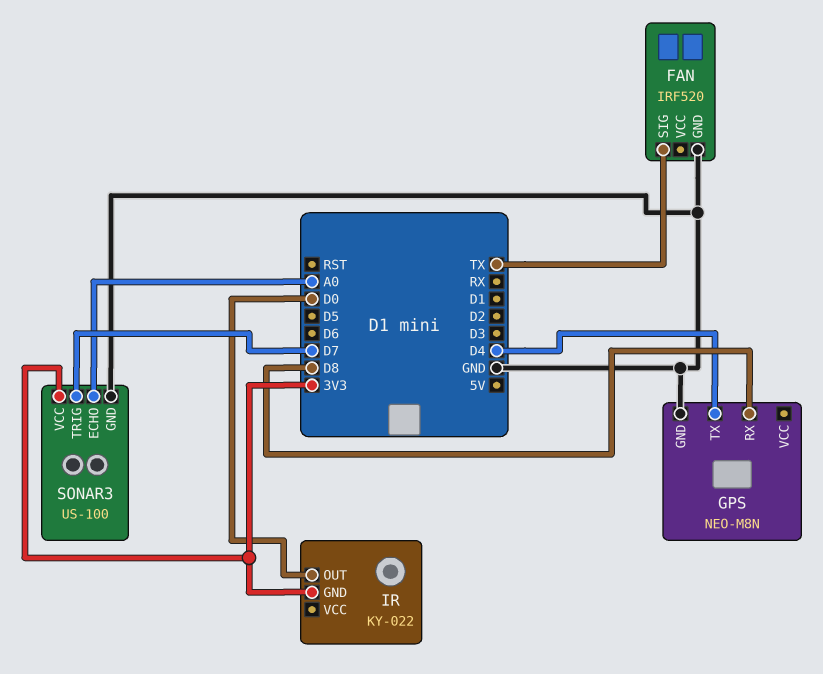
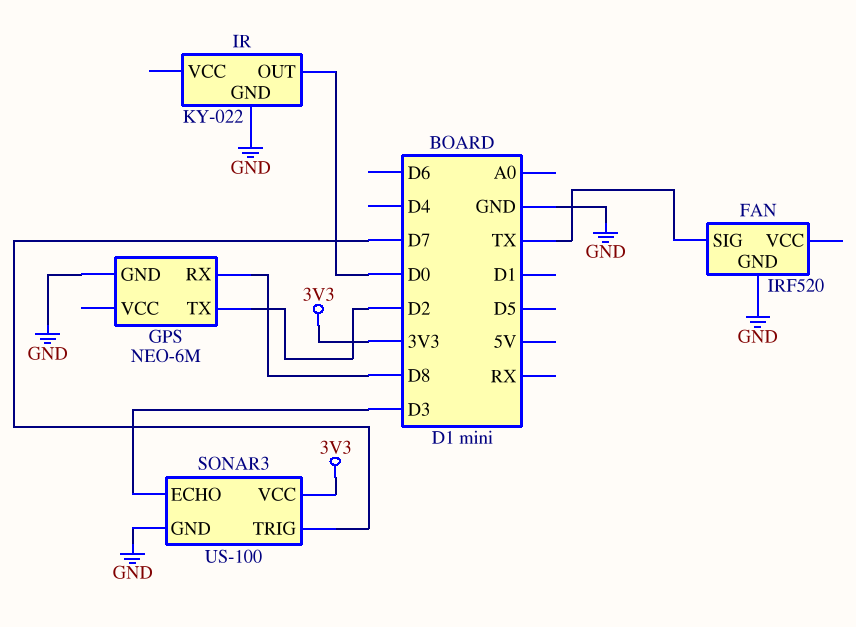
GPS: NEO-M8N -> NEO-6M
GPS pin TX: D4 -> D2
IR pin GND: 3V3 -> GND
SONAR3 pin ECHO: A0 -> D3

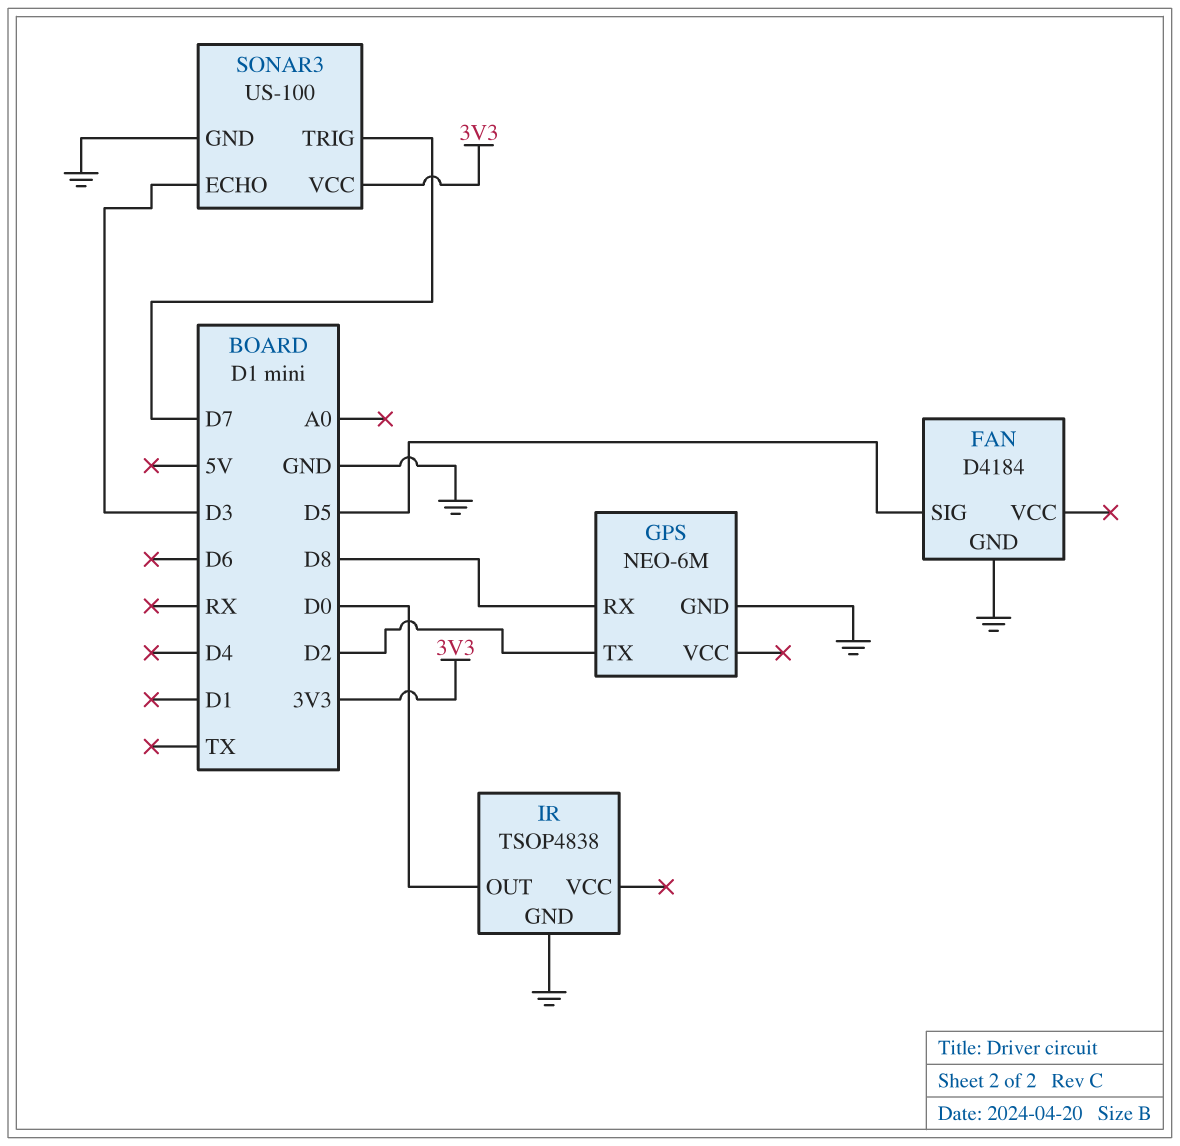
FAN: IRF520 -> D4184
FAN pin SIG: TX -> D5
IR: KY-022 -> TSOP4838

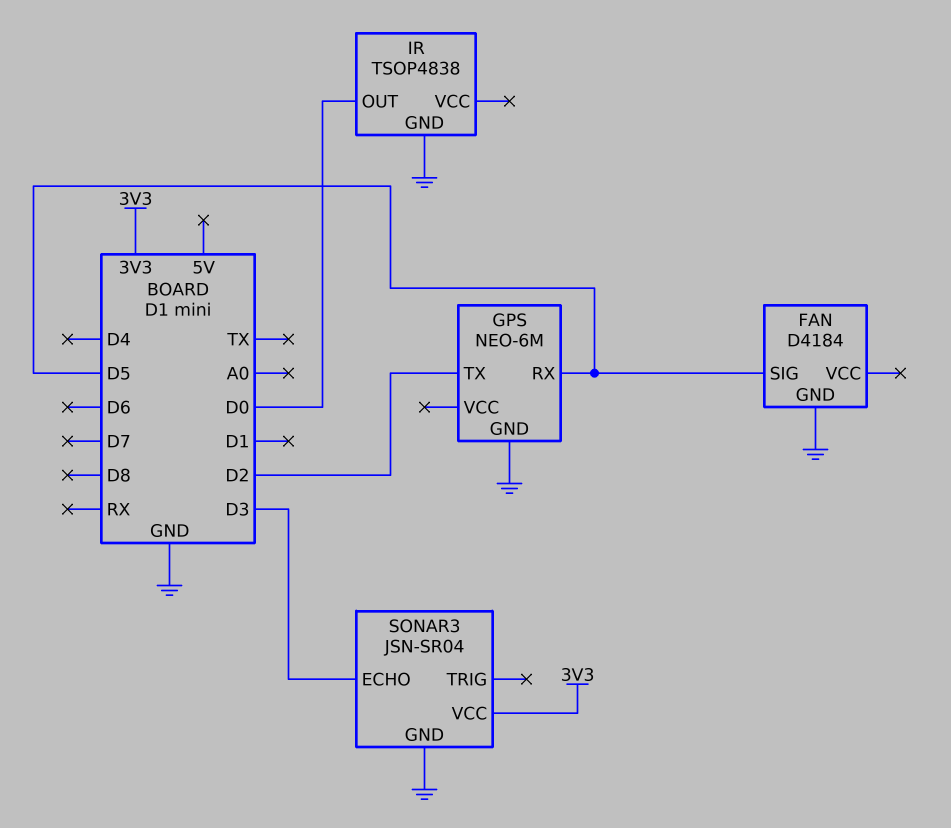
GPS pin RX: D8 -> D5
SONAR3: US-100 -> JSN-SR04
SONAR3 pin TRIG: D7 -> none

